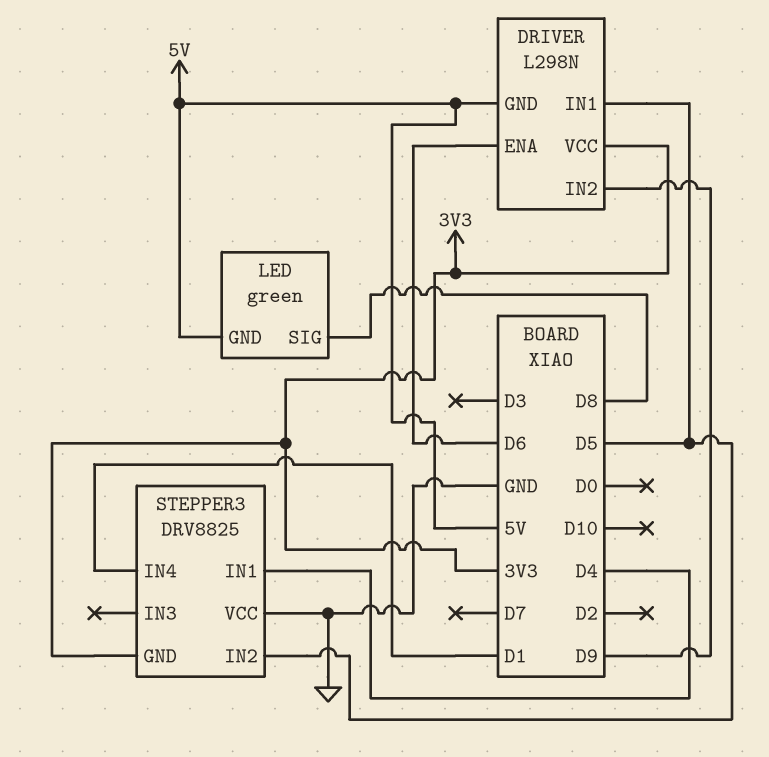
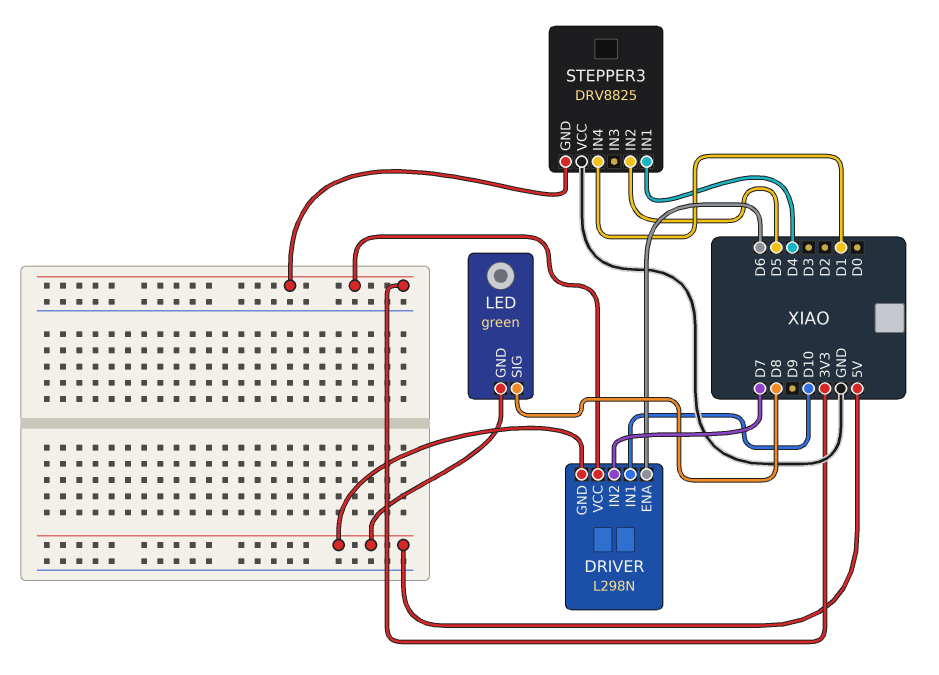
DRIVER pin IN1: D5 -> D10
DRIVER pin IN2: D9 -> D7

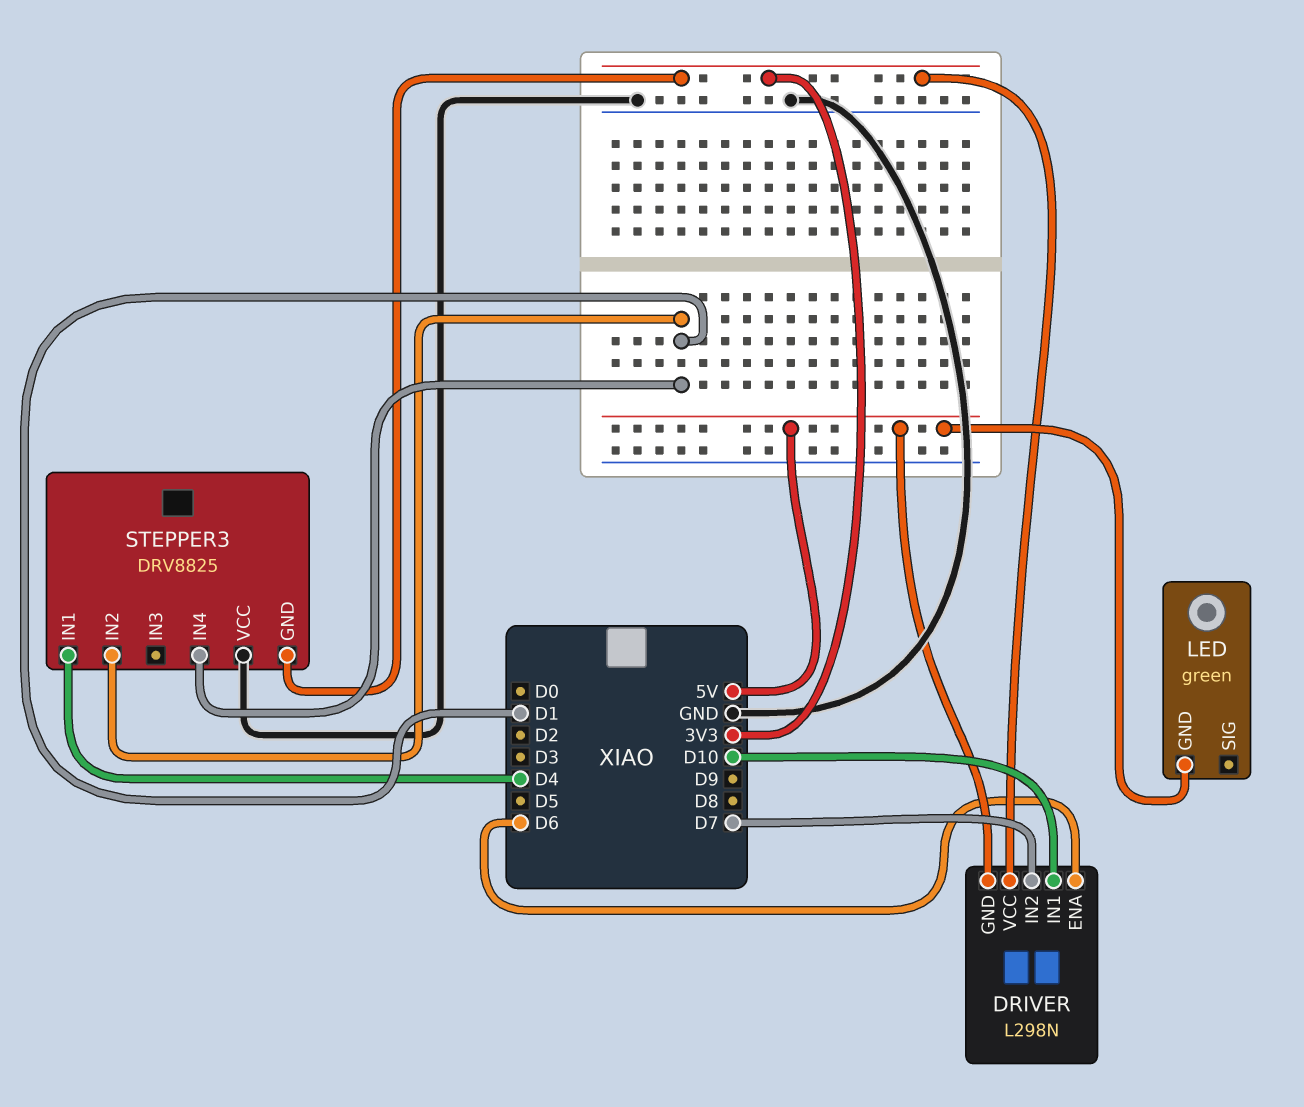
LED pin SIG: D8 -> none
STEPPER3 pin IN2: D5 -> D1

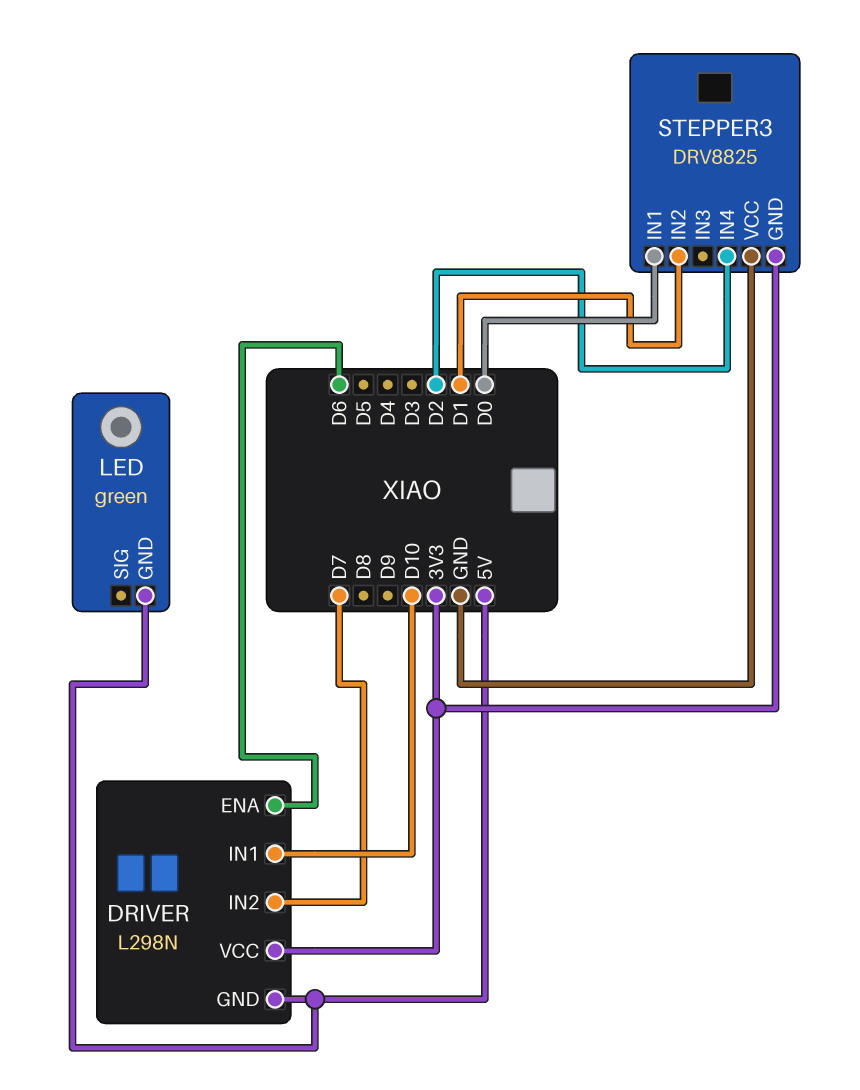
STEPPER3 pin IN1: D4 -> D0
STEPPER3 pin IN4: D1 -> D2

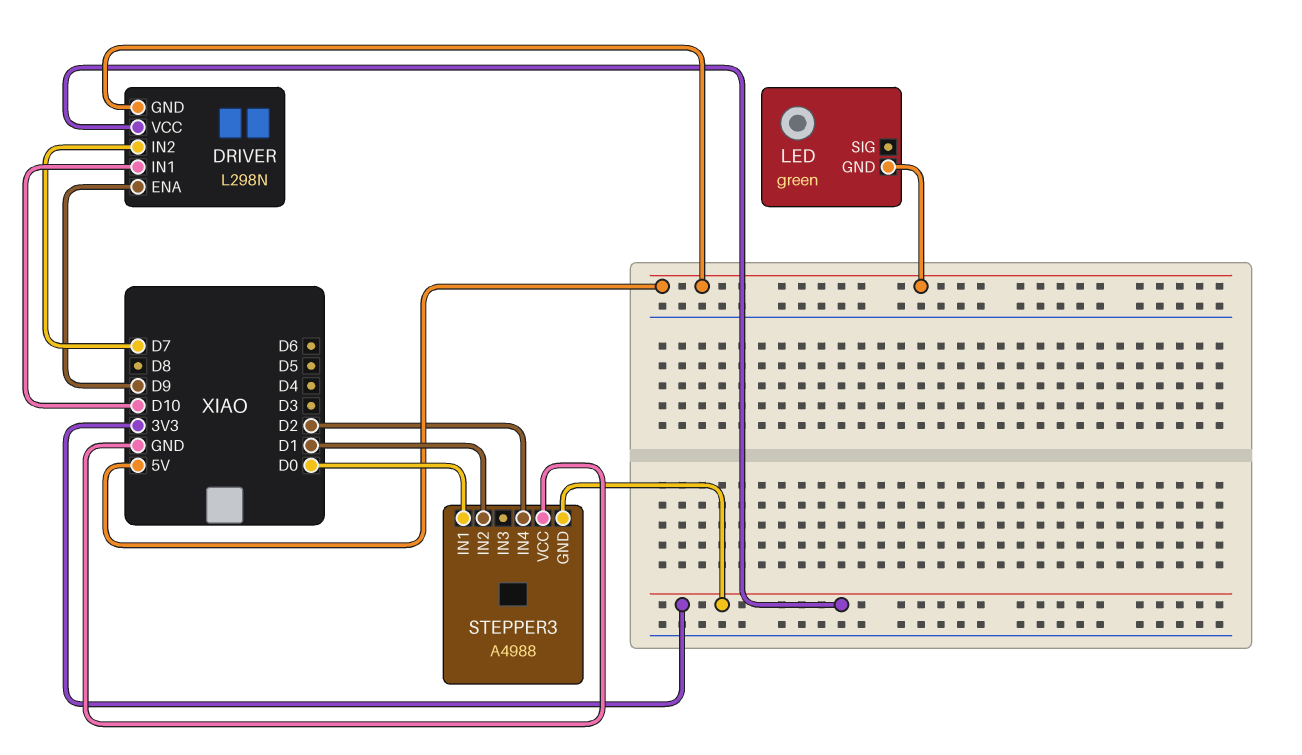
DRIVER pin ENA: D6 -> D9
STEPPER3: DRV8825 -> A4988

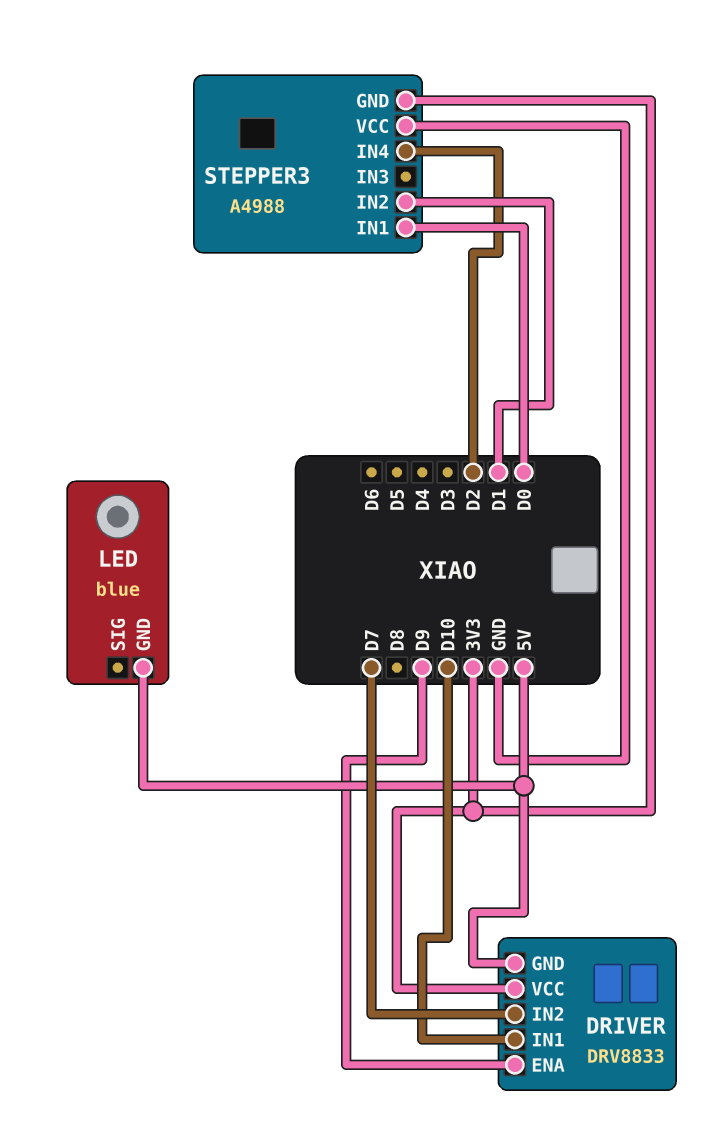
DRIVER: L298N -> DRV8833
LED: green -> blue

